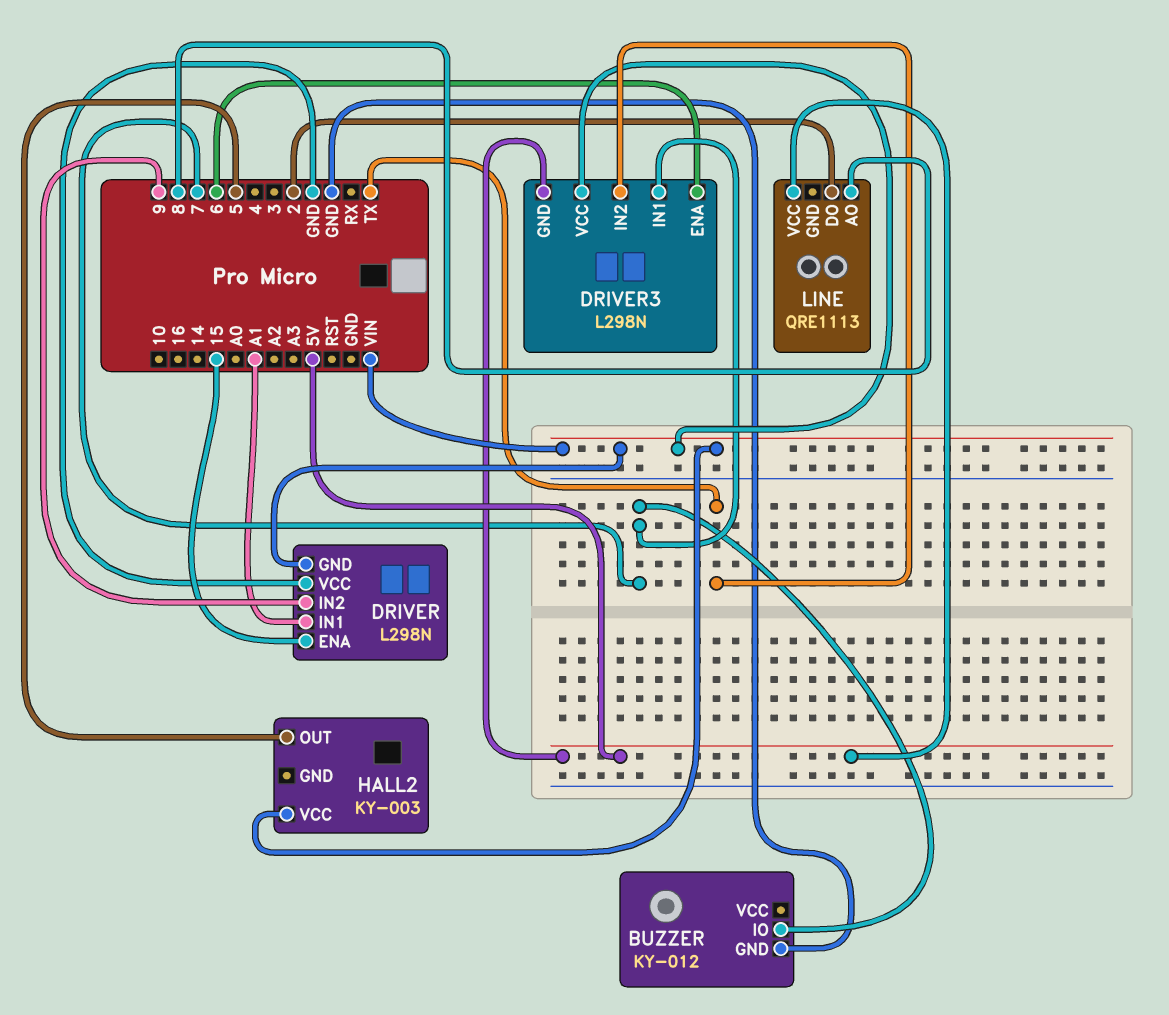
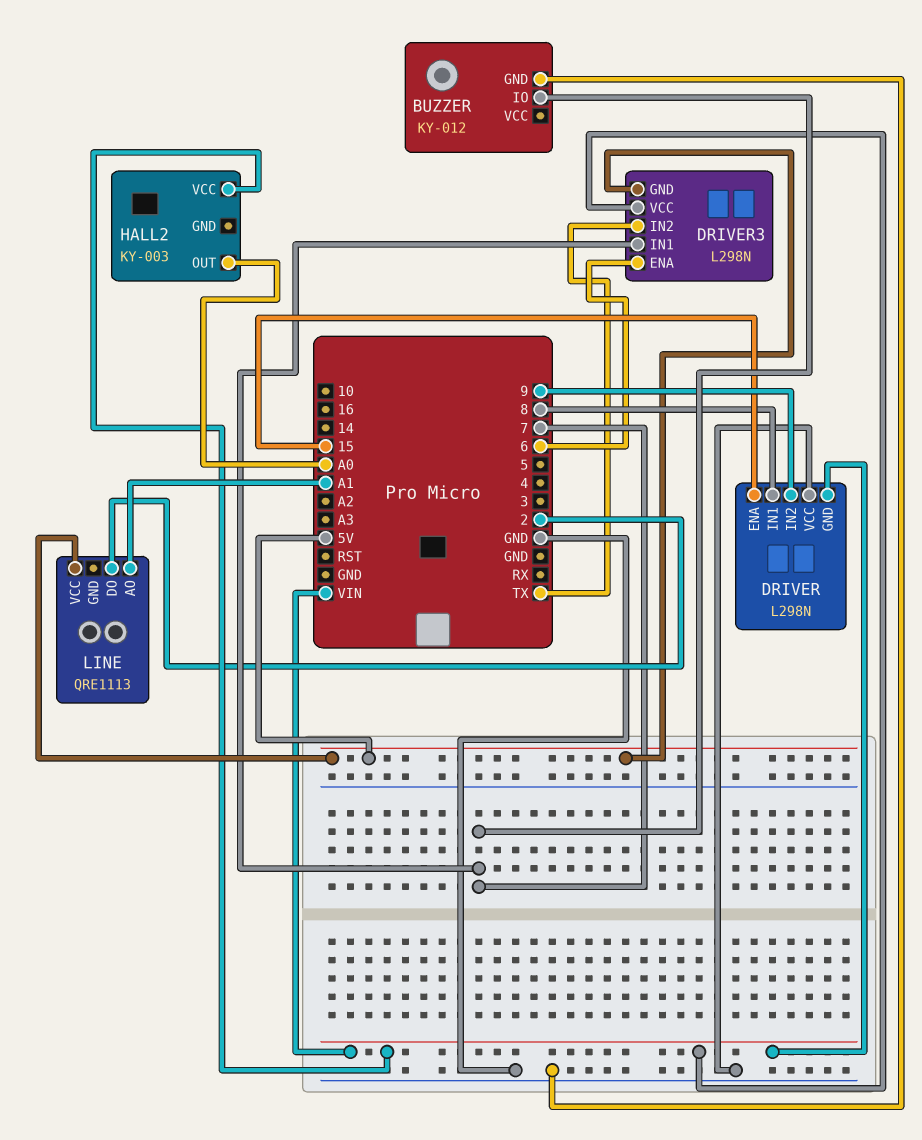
DRIVER pin IN1: A1 -> 8
HALL2 pin OUT: 5 -> A0
LINE pin AO: 8 -> A1

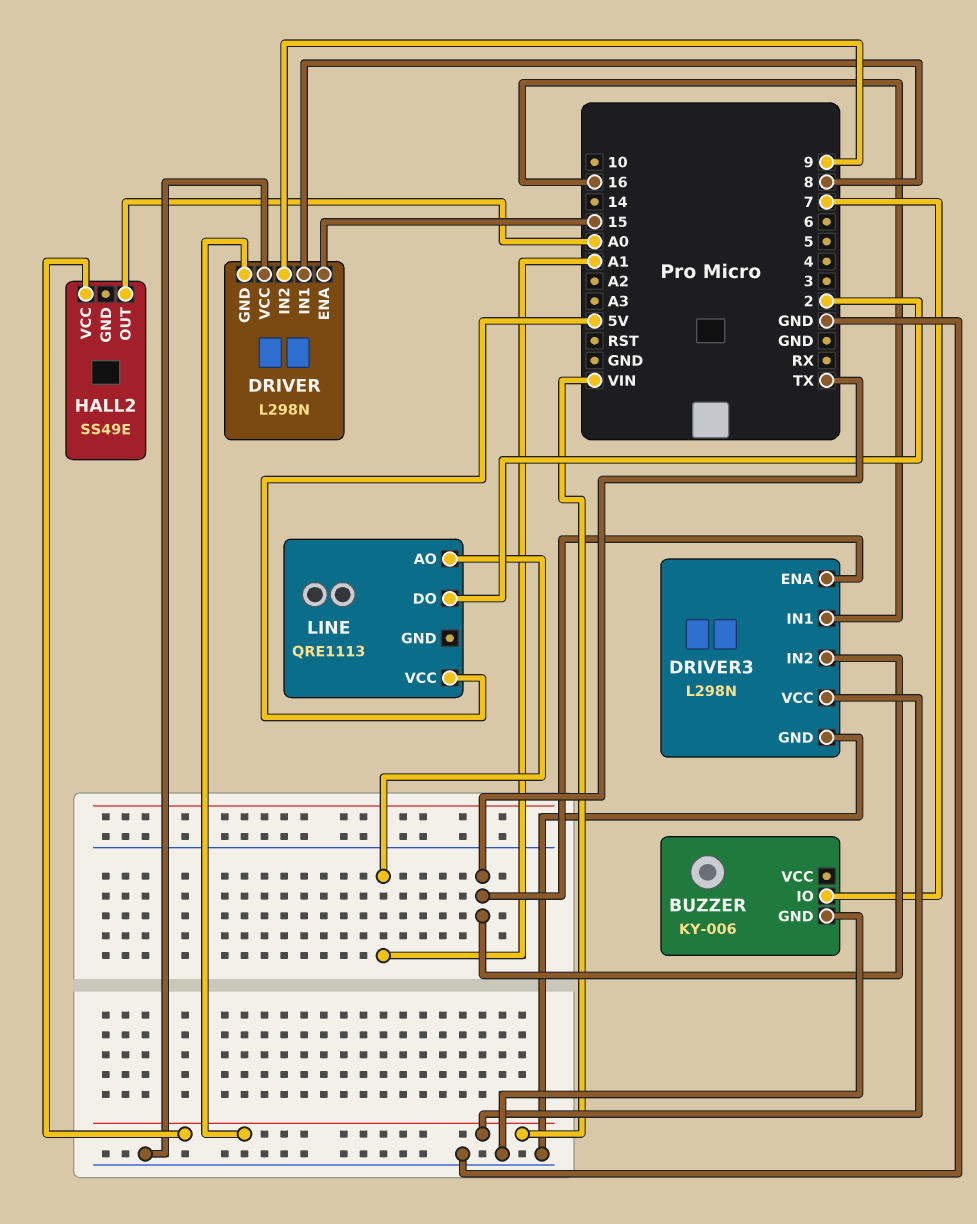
BUZZER: KY-012 -> KY-006
DRIVER3 pin ENA: 6 -> TX
DRIVER3 pin GND: 5V -> GND
DRIVER3 pin IN1: 7 -> 16
HALL2: KY-003 -> SS49E

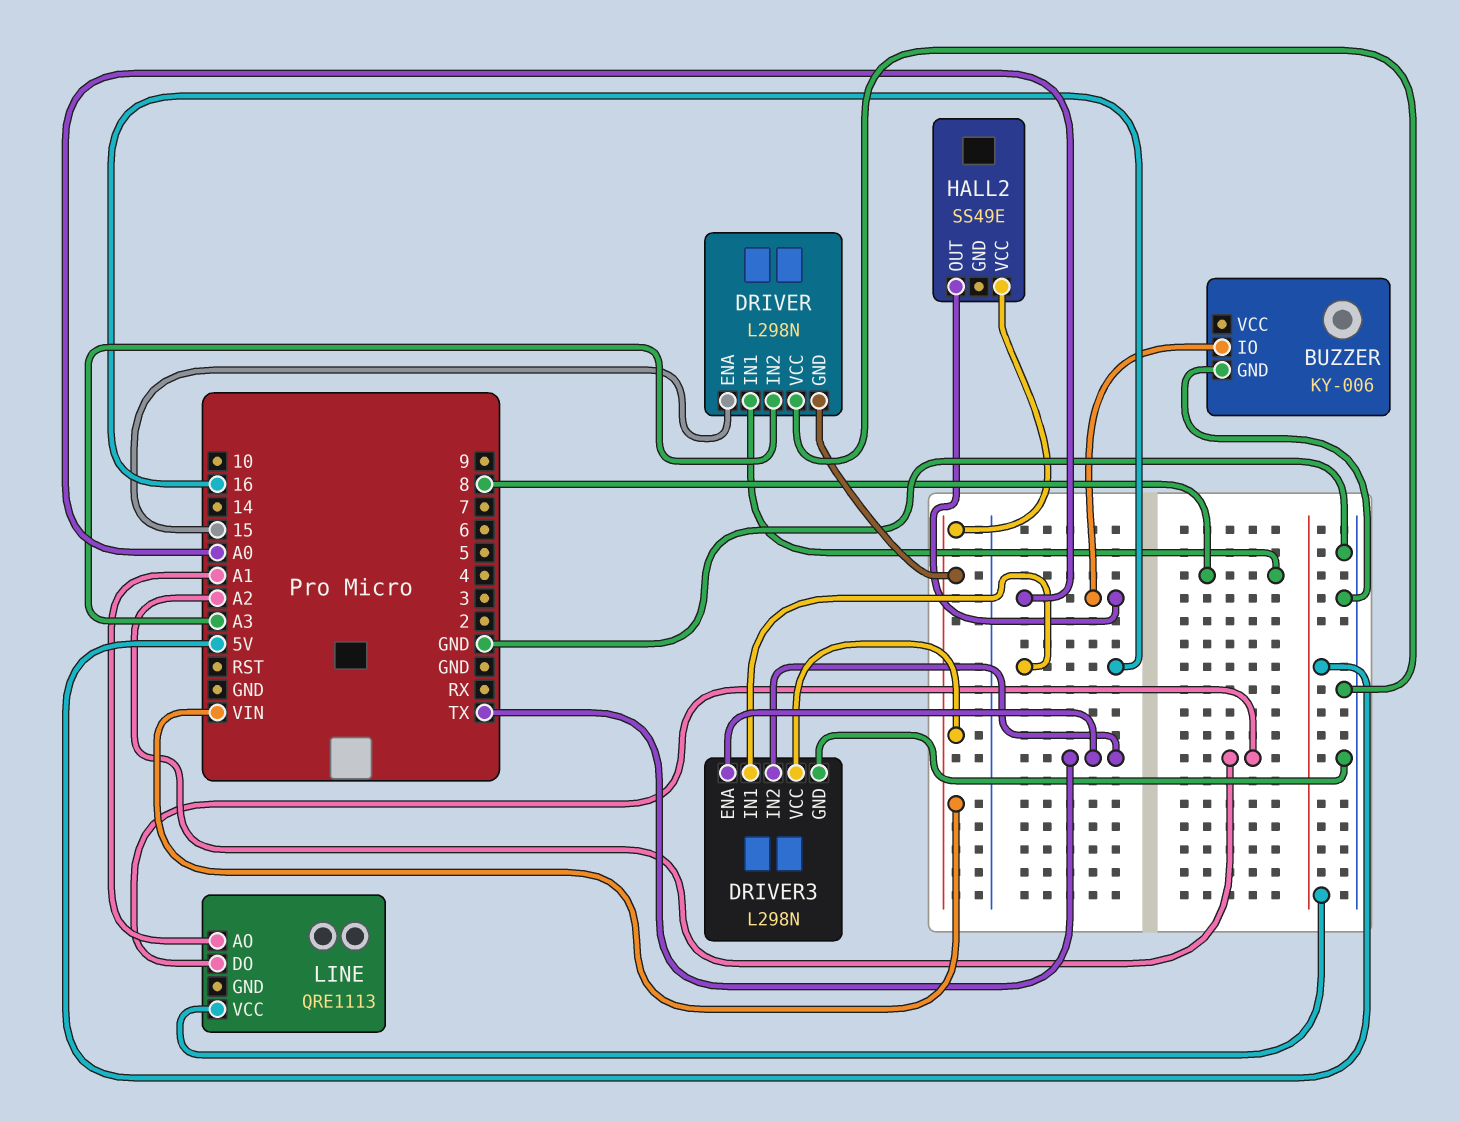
BUZZER pin IO: 7 -> A0
DRIVER pin IN2: 9 -> A3
LINE pin DO: 2 -> A2

